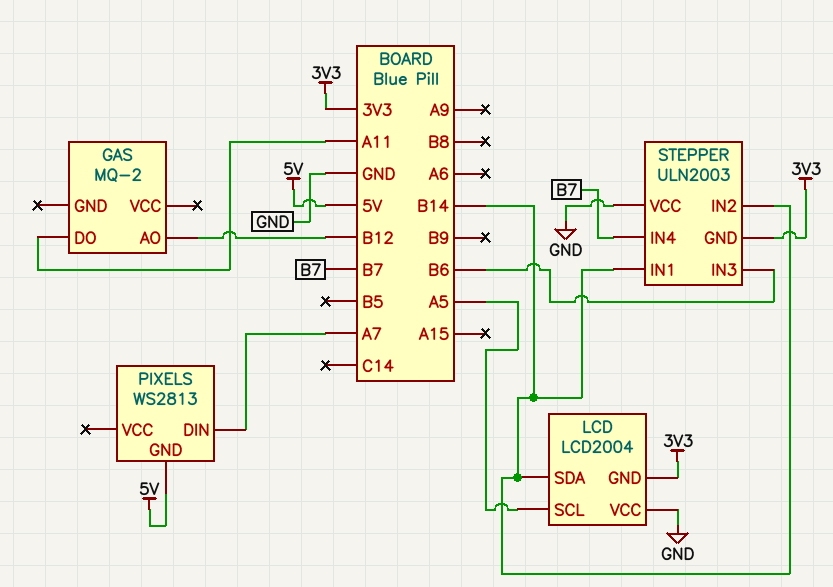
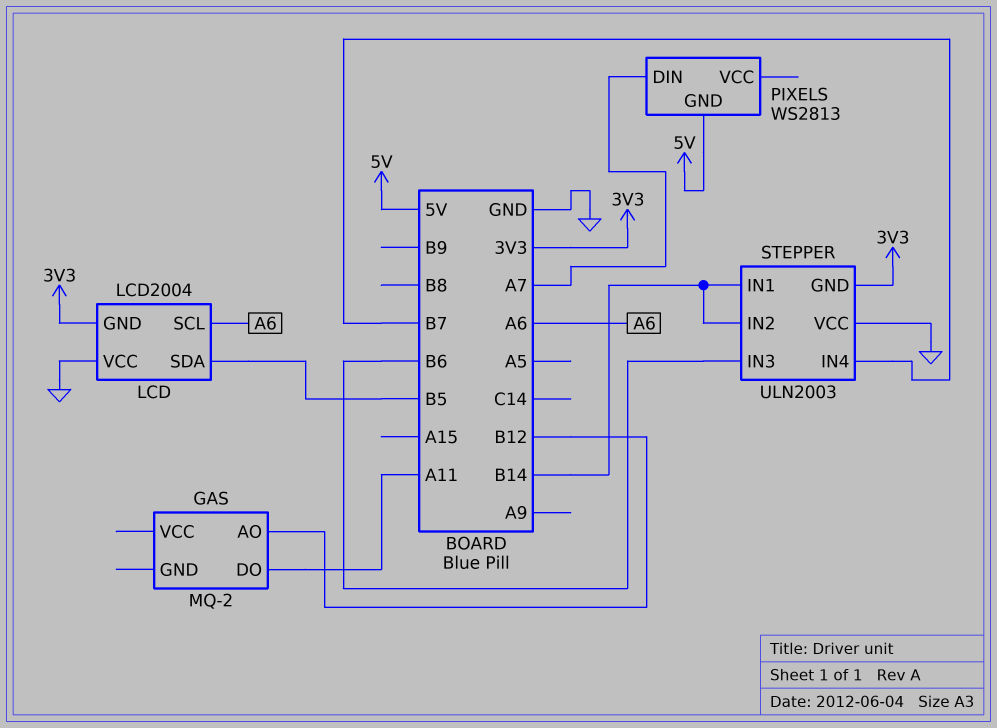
LCD pin SCL: A5 -> A6
LCD pin SDA: B14 -> B5

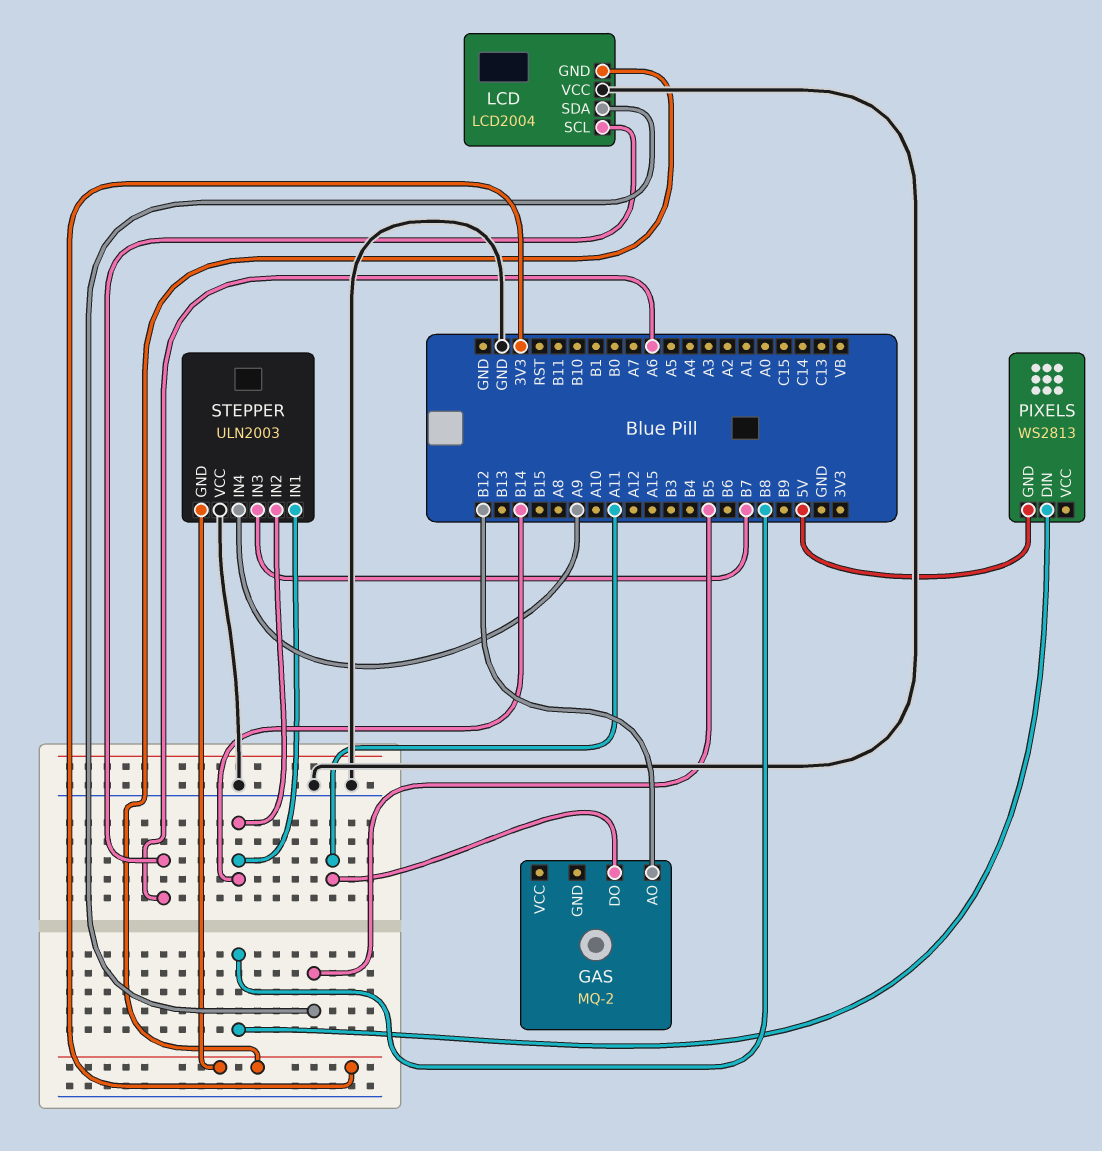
PIXELS pin DIN: A7 -> B8
STEPPER pin IN3: B6 -> B7
STEPPER pin IN4: B7 -> A9

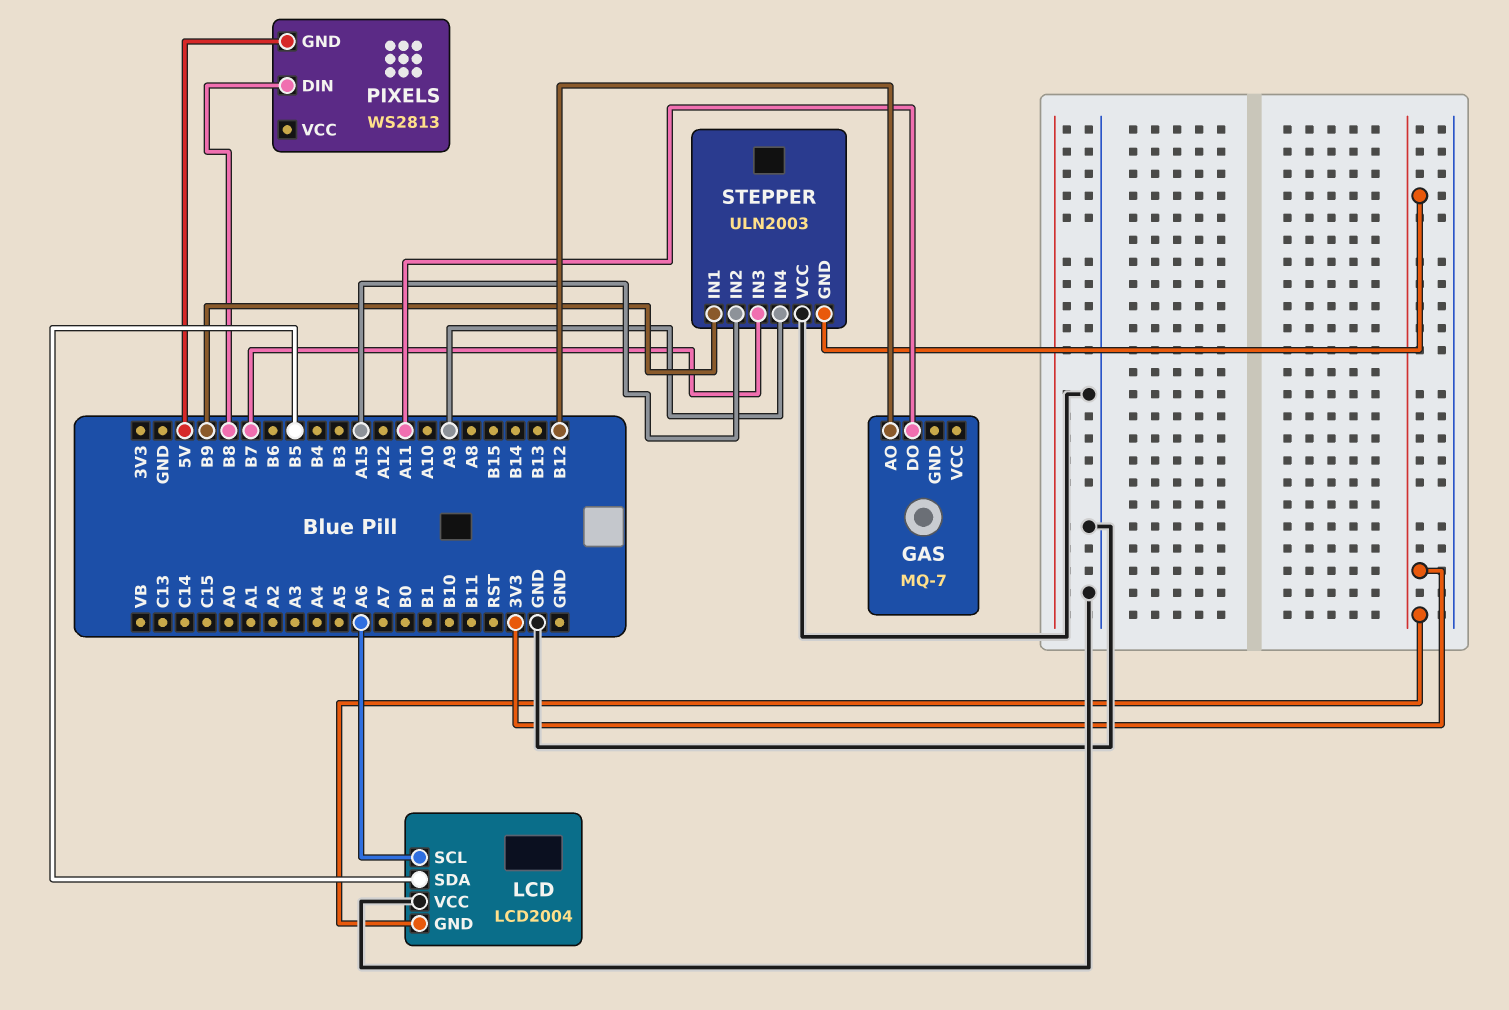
GAS: MQ-2 -> MQ-7
STEPPER pin IN1: B14 -> B9
STEPPER pin IN2: B14 -> A15

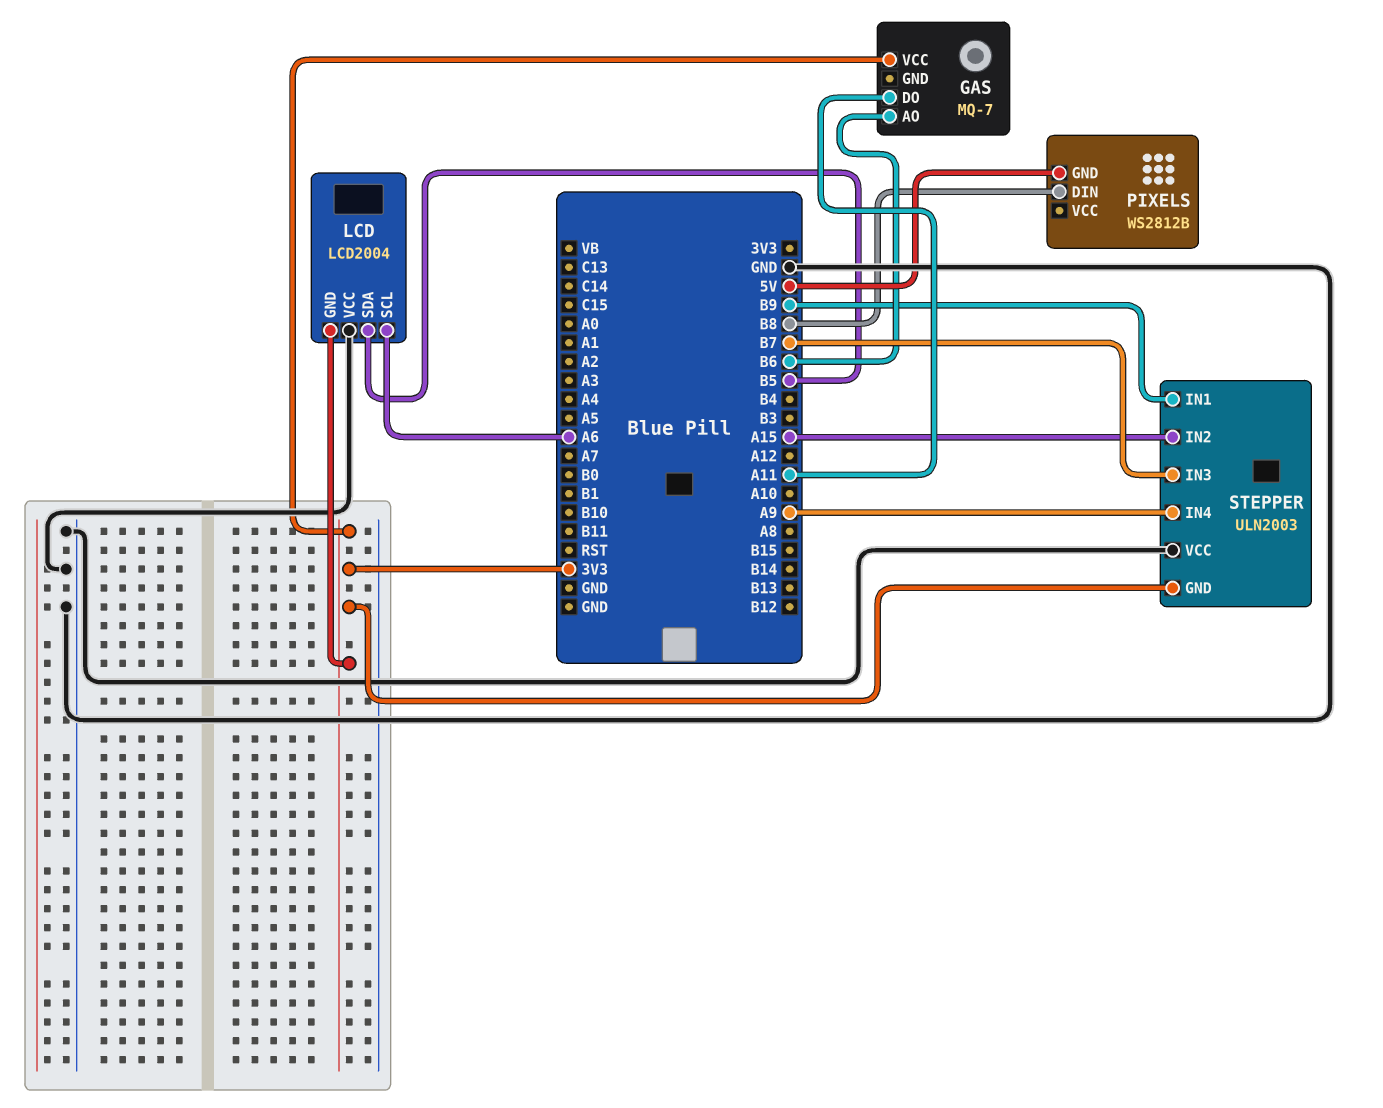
GAS pin AO: B12 -> B6
GAS pin VCC: none -> 3V3
PIXELS: WS2813 -> WS2812B

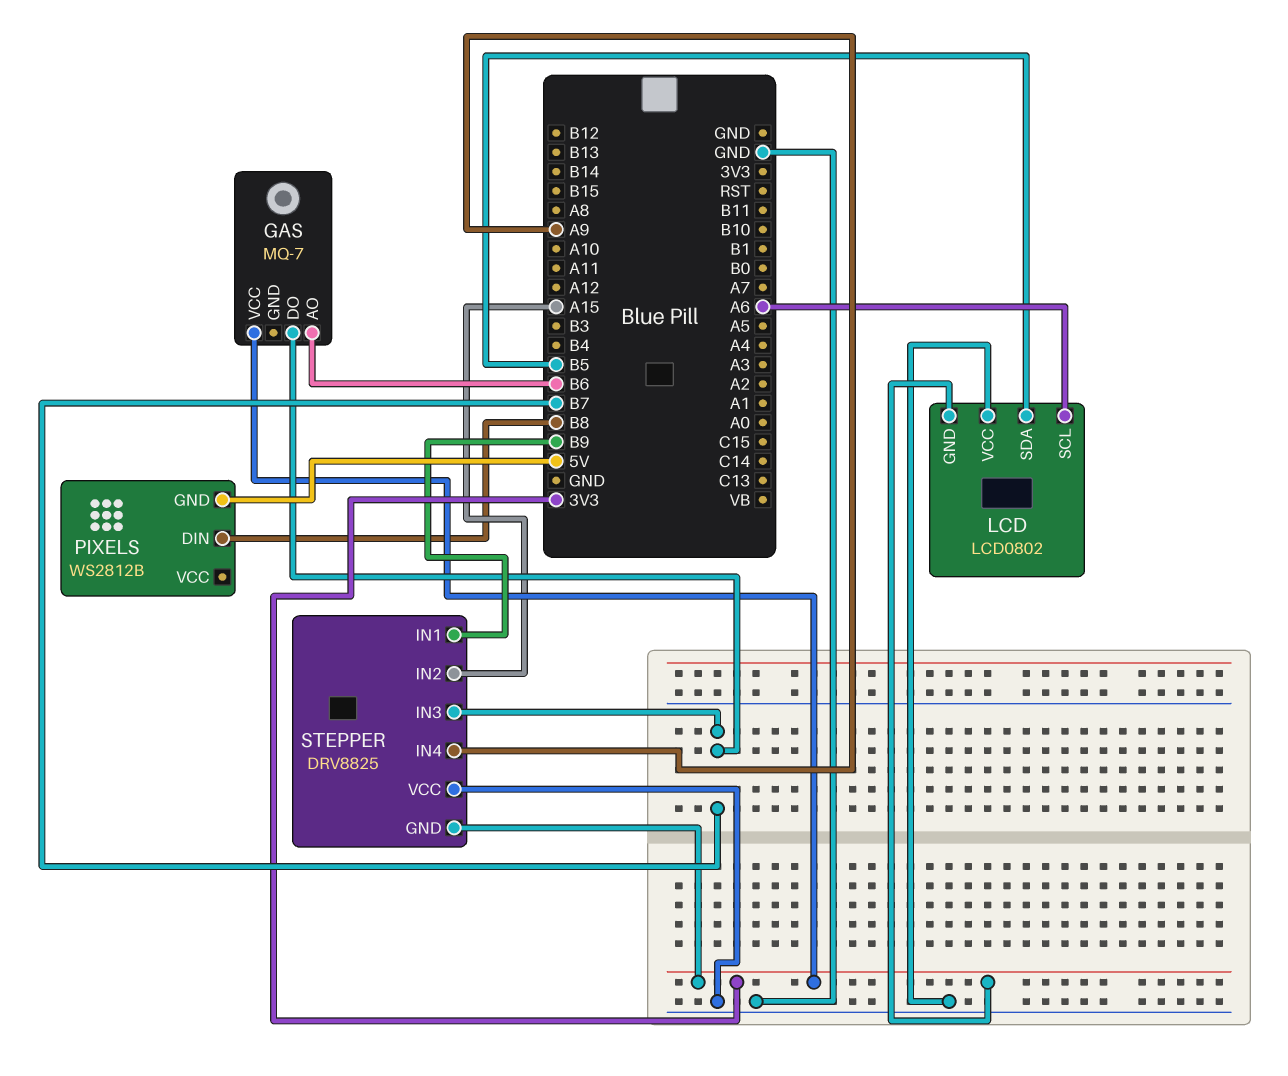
GAS pin DO: A11 -> B7
LCD: LCD2004 -> LCD0802
STEPPER: ULN2003 -> DRV8825

